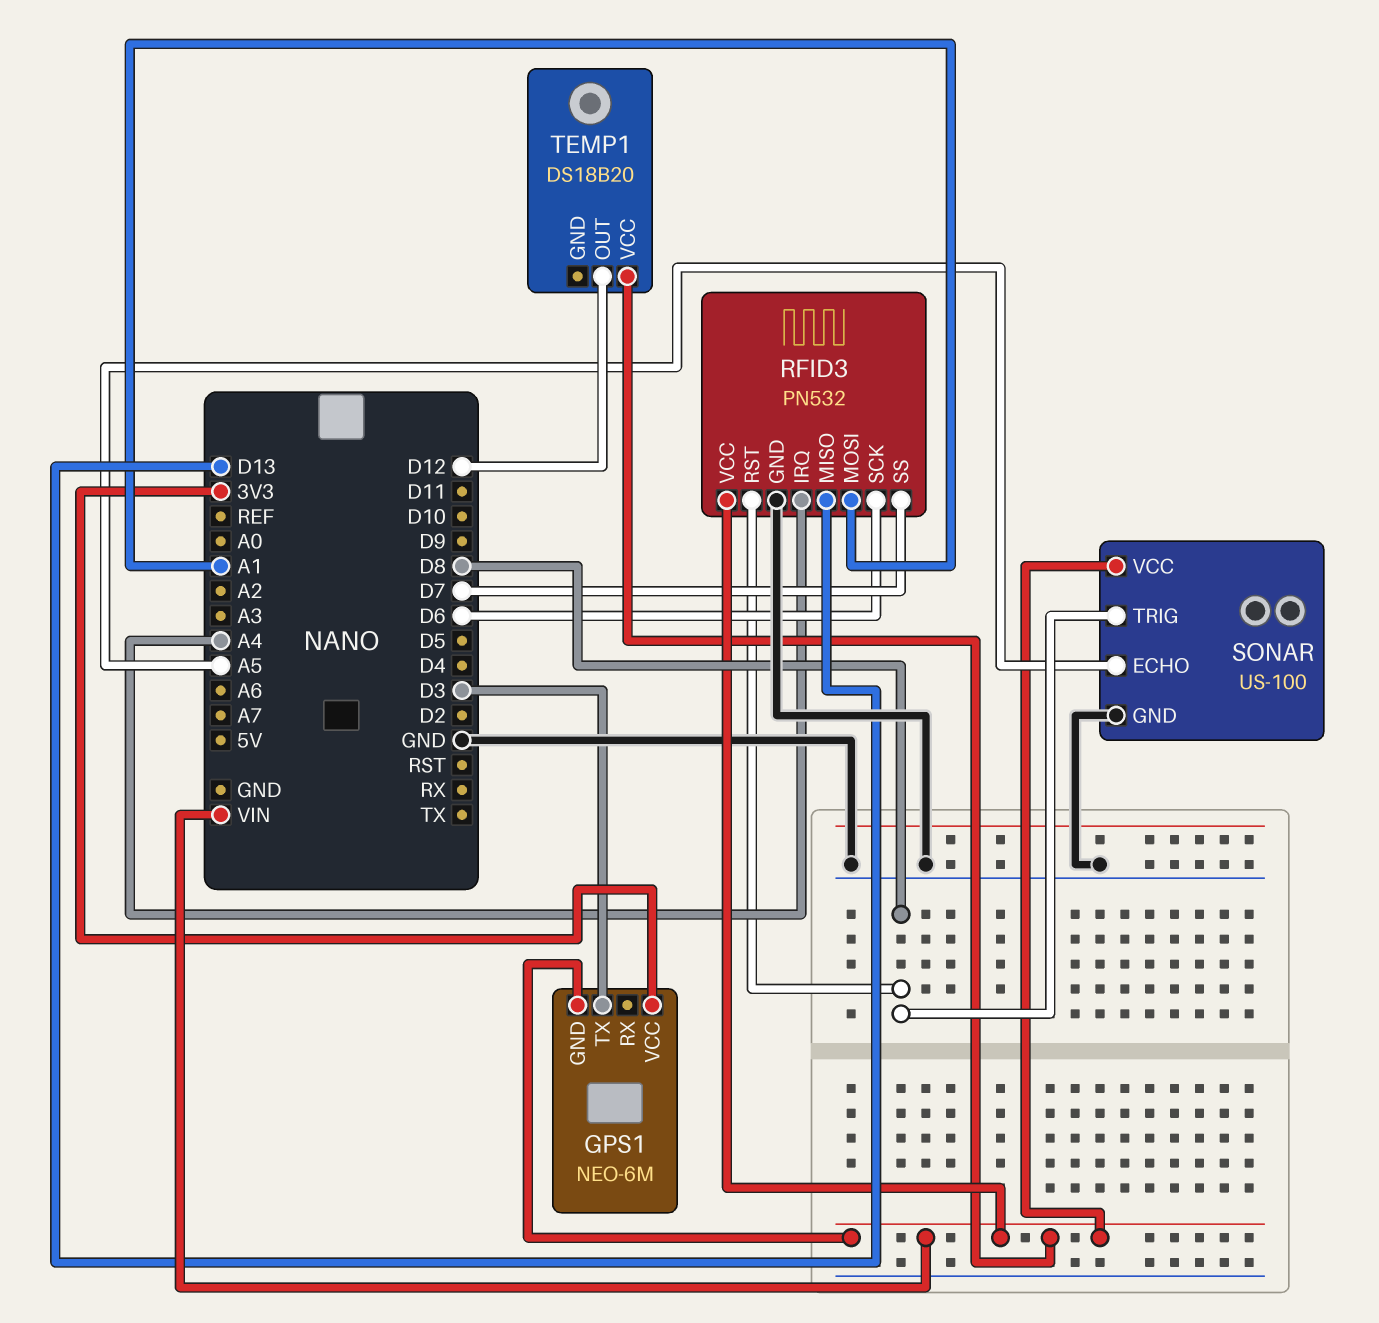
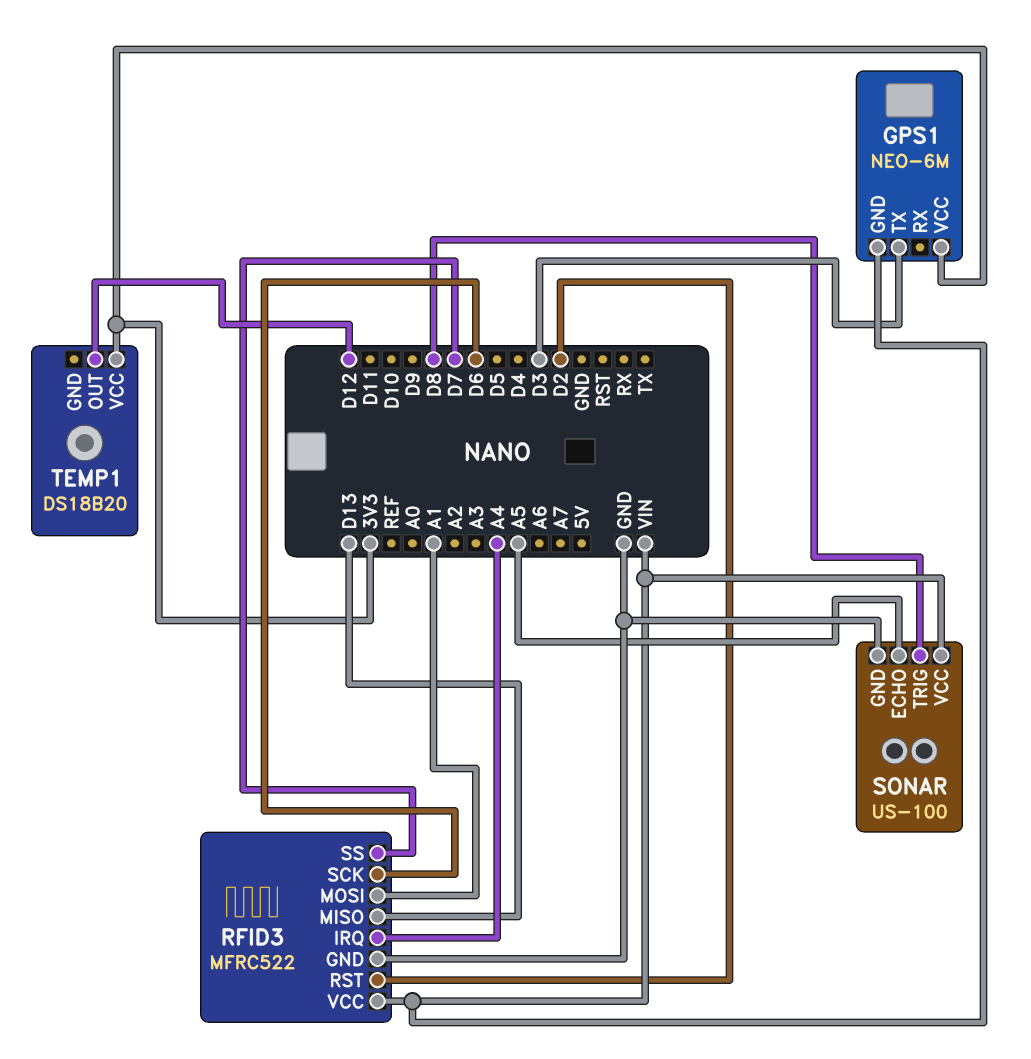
RFID3: PN532 -> MFRC522
RFID3 pin RST: D8 -> D2
TEMP1 pin VCC: VIN -> 3V3

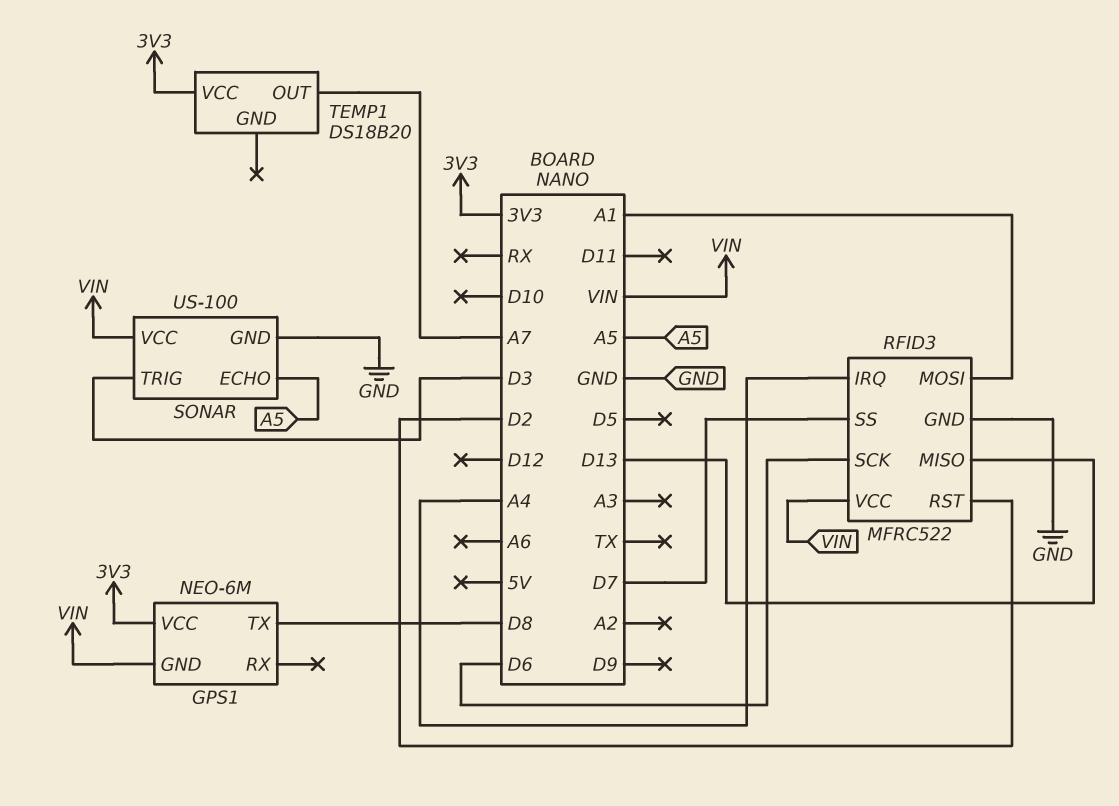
GPS1 pin TX: D3 -> D8
SONAR pin TRIG: D8 -> D3
TEMP1 pin OUT: D12 -> A7

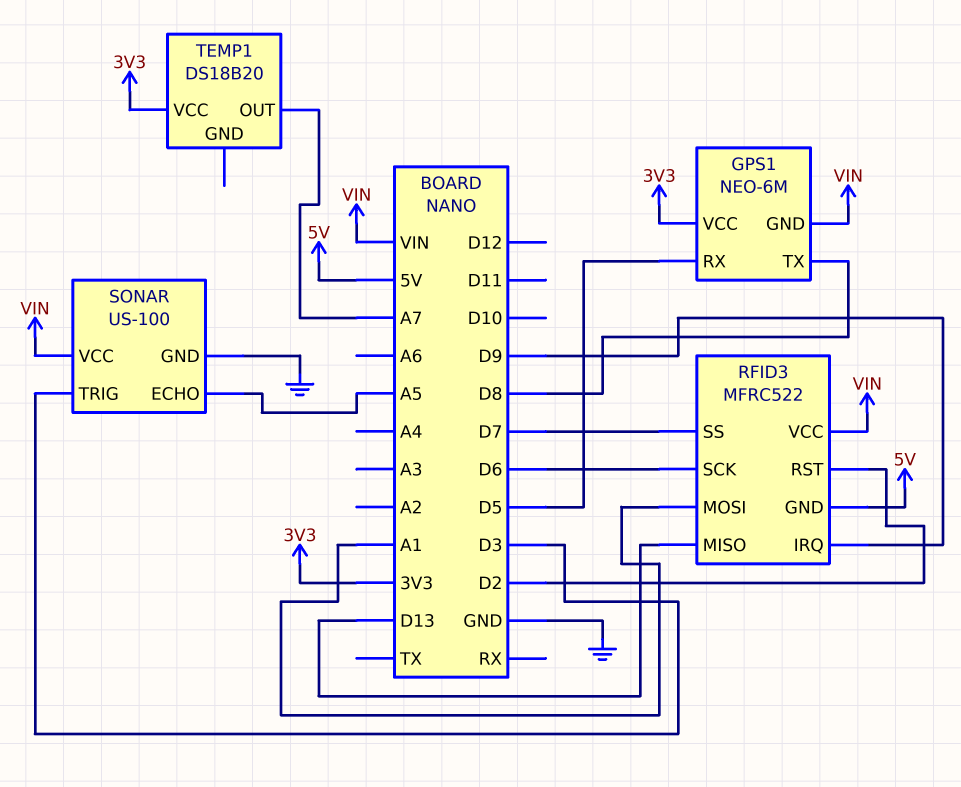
GPS1 pin RX: none -> D5
RFID3 pin GND: GND -> 5V
RFID3 pin IRQ: A4 -> D9

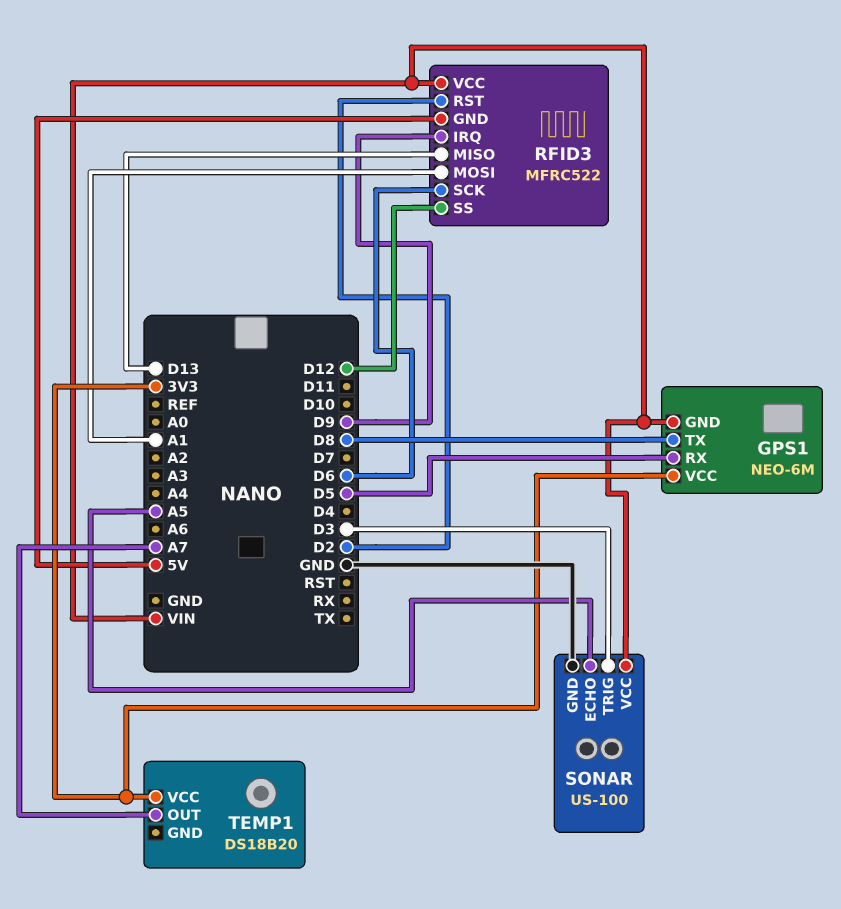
RFID3 pin SS: D7 -> D12

